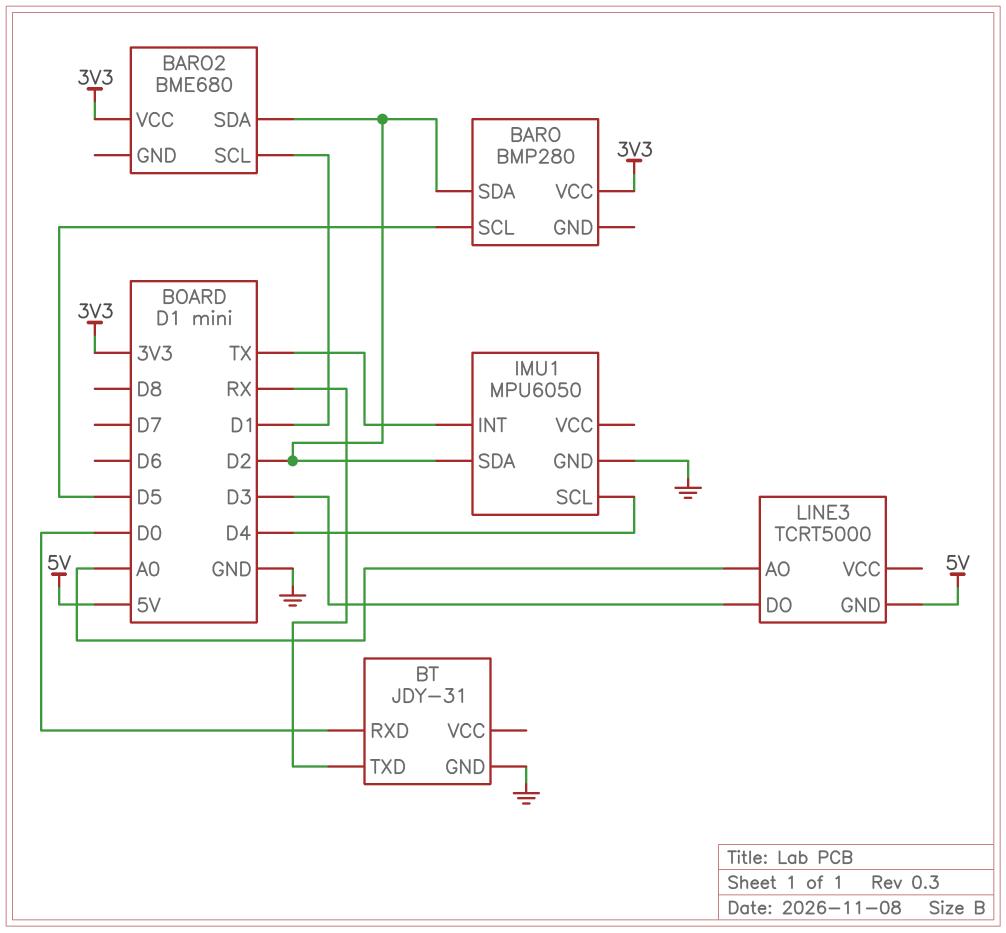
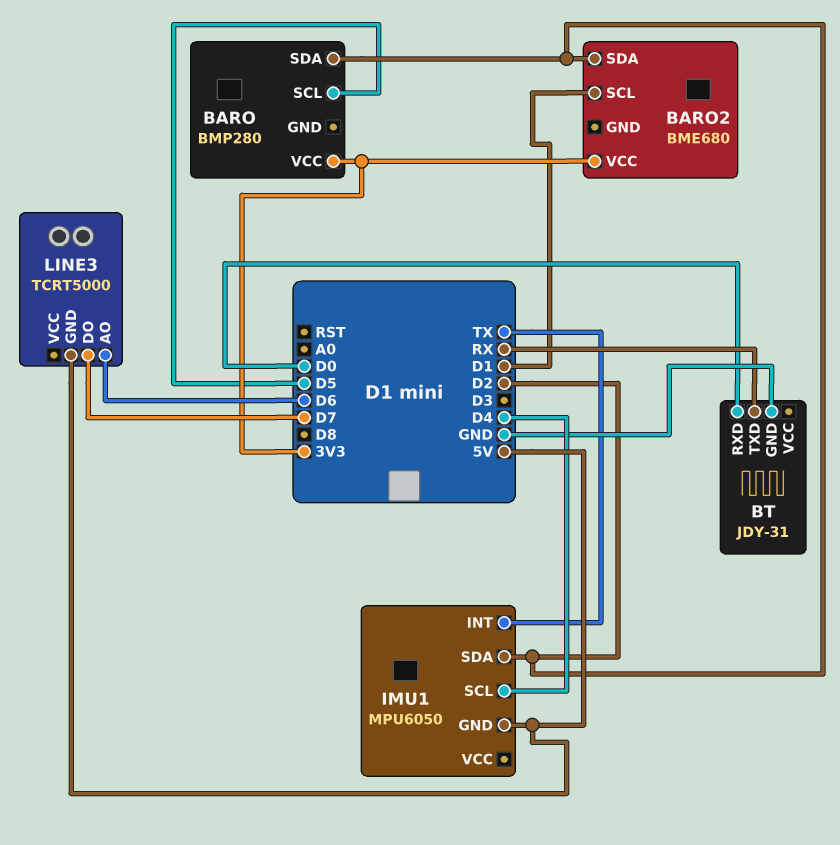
IMU1 pin GND: GND -> 5V
LINE3 pin AO: A0 -> D6
LINE3 pin DO: D3 -> D7

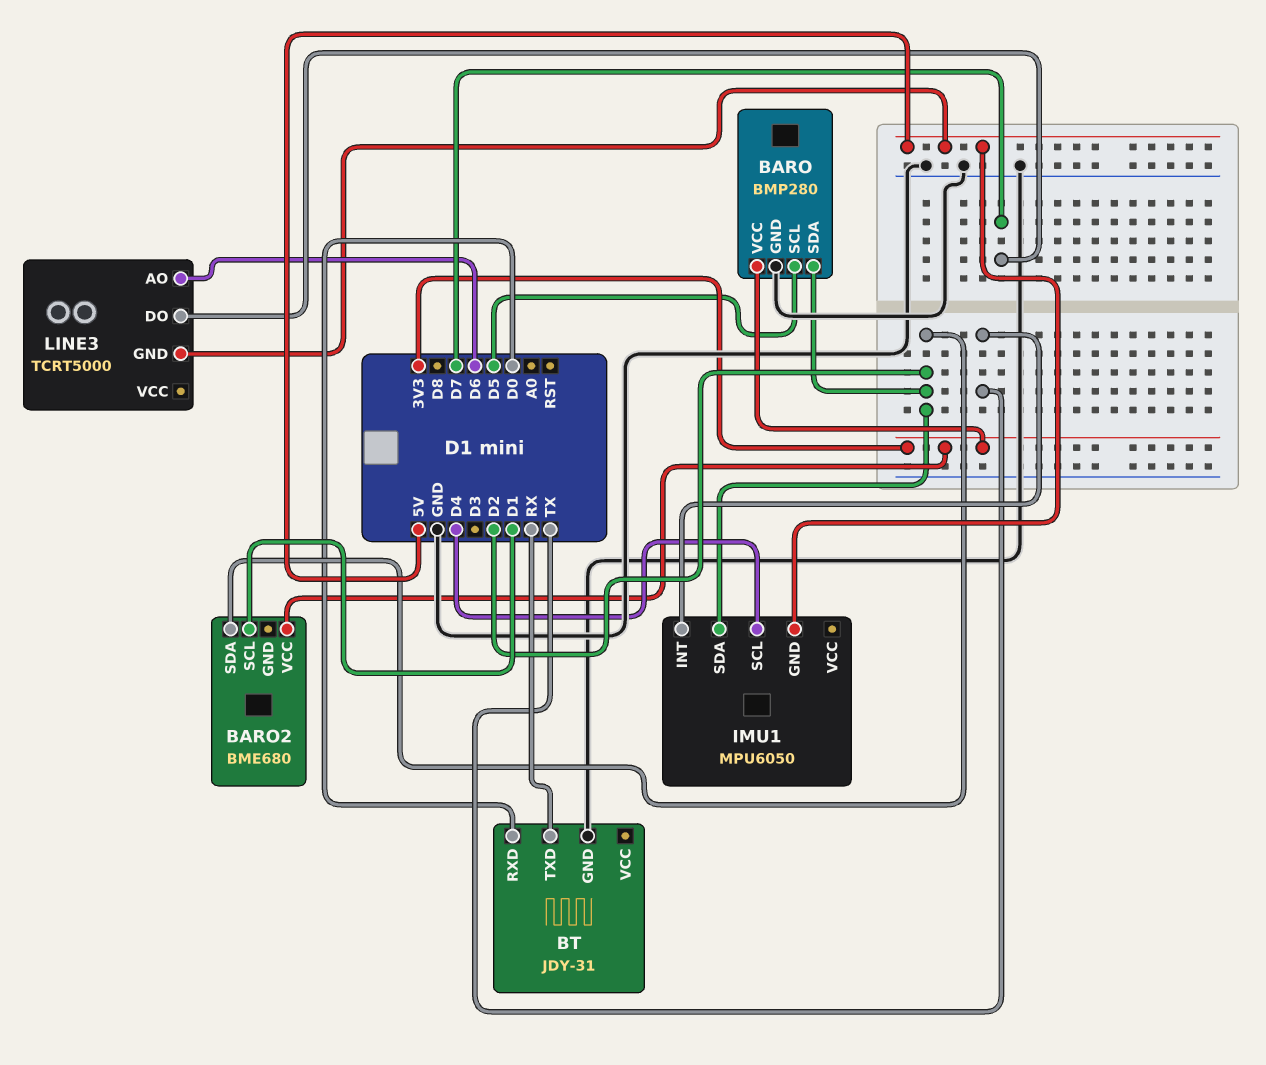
BARO pin GND: none -> GND

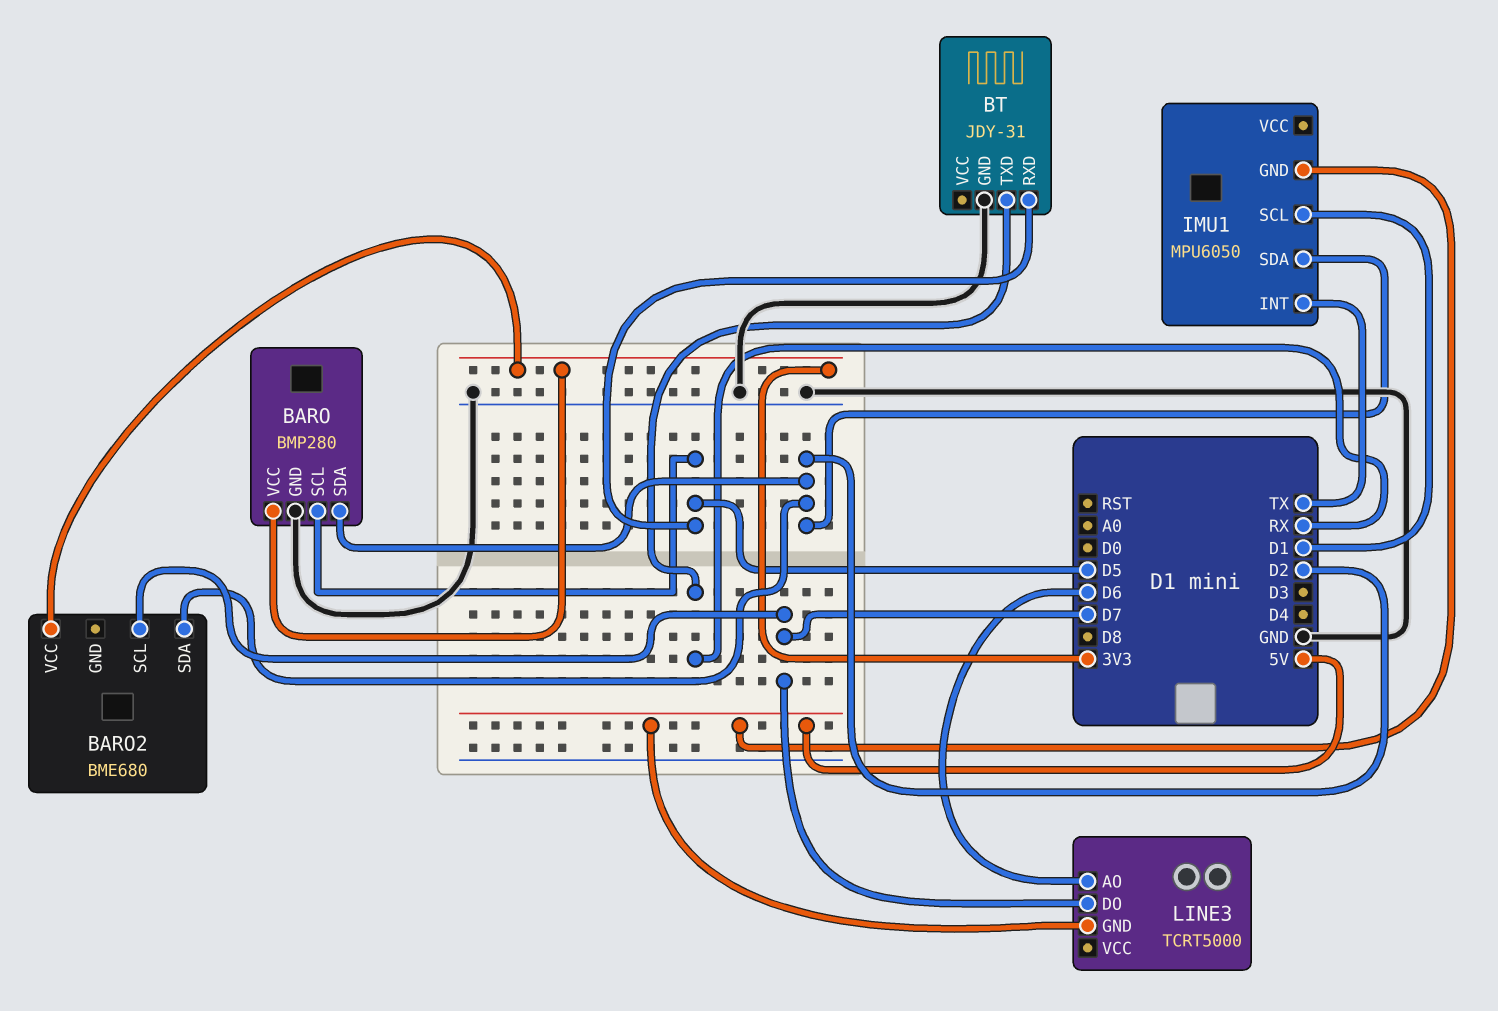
BARO2 pin SCL: D1 -> D7
BT pin RXD: D0 -> D5
IMU1 pin SCL: D4 -> D1

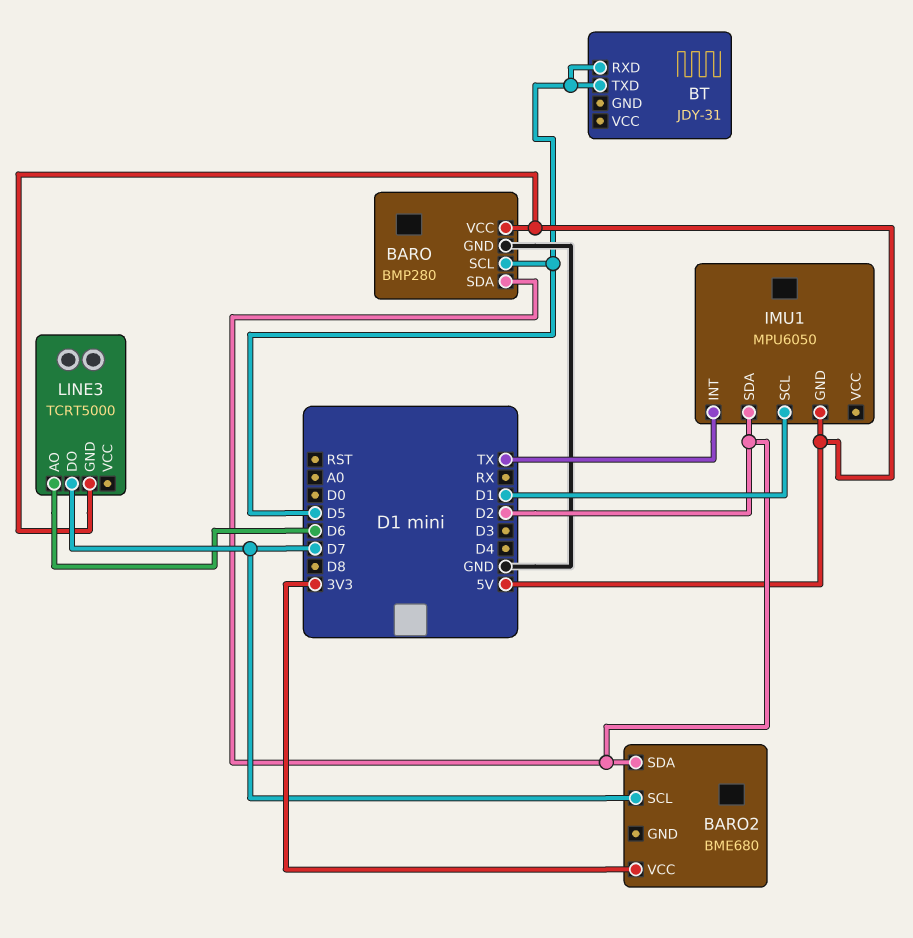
BARO pin VCC: 3V3 -> 5V
BT pin GND: GND -> none
BT pin TXD: RX -> D5

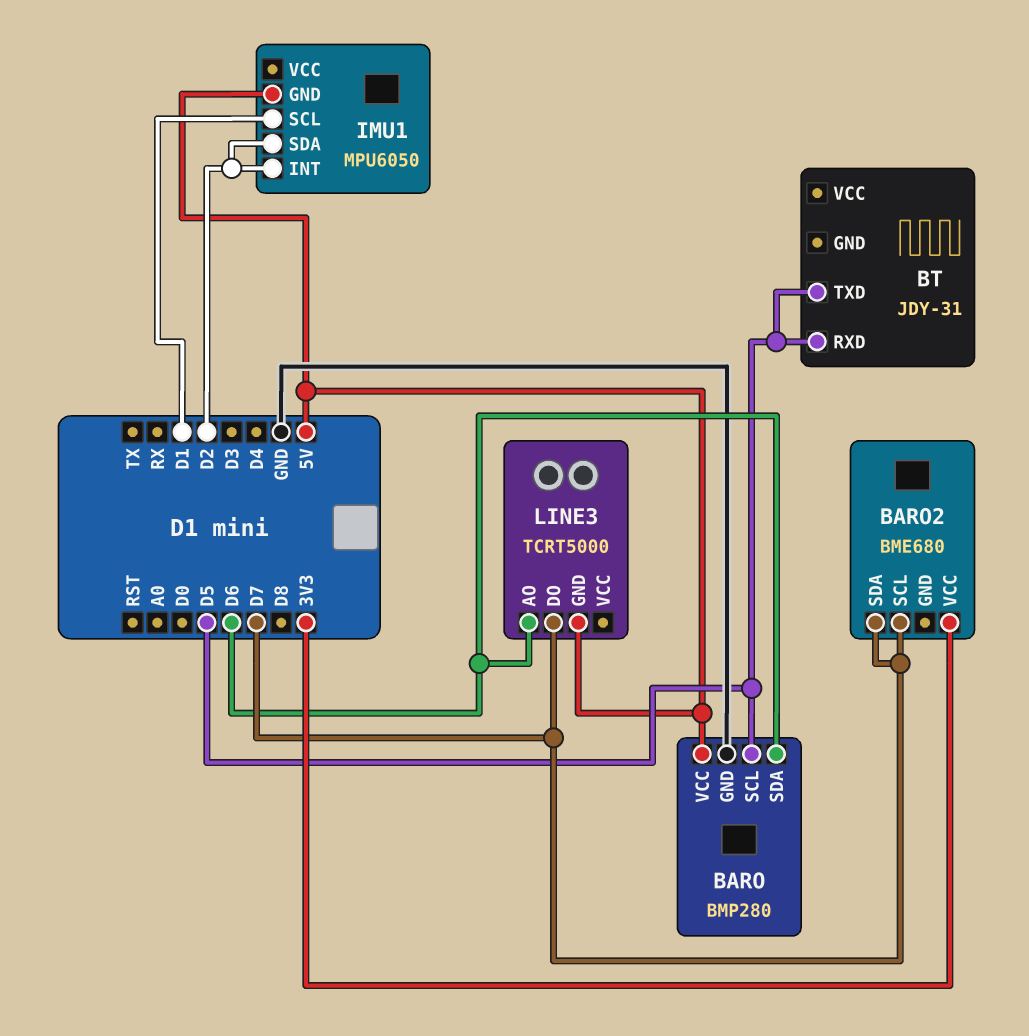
BARO pin SDA: D2 -> D6
BARO2 pin SDA: D2 -> D7
IMU1 pin INT: TX -> D2

